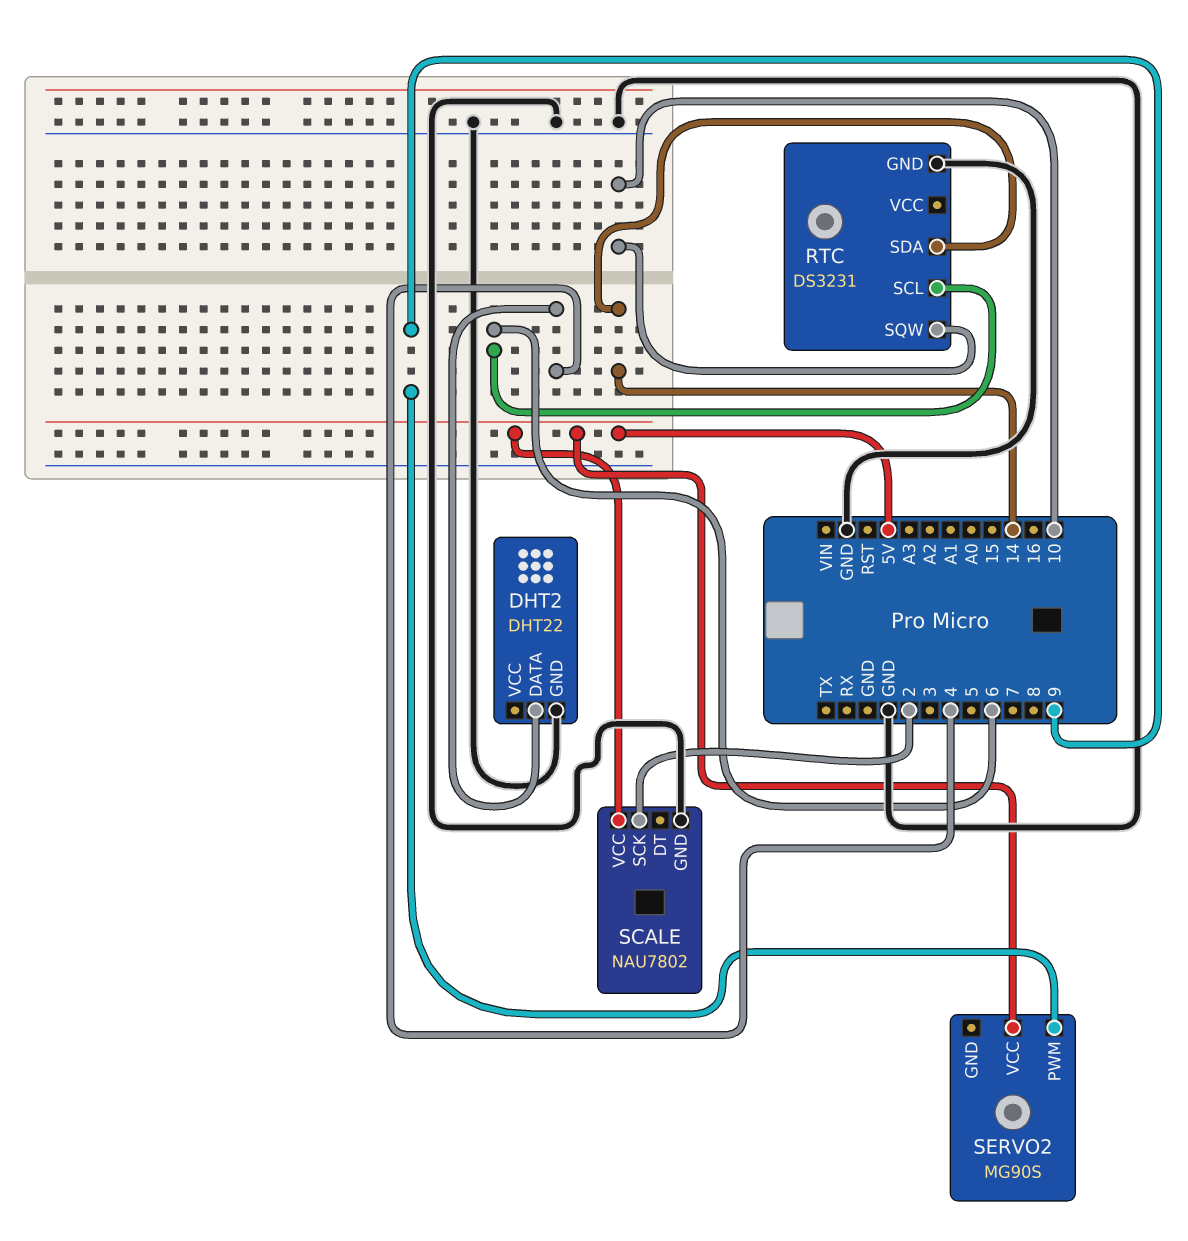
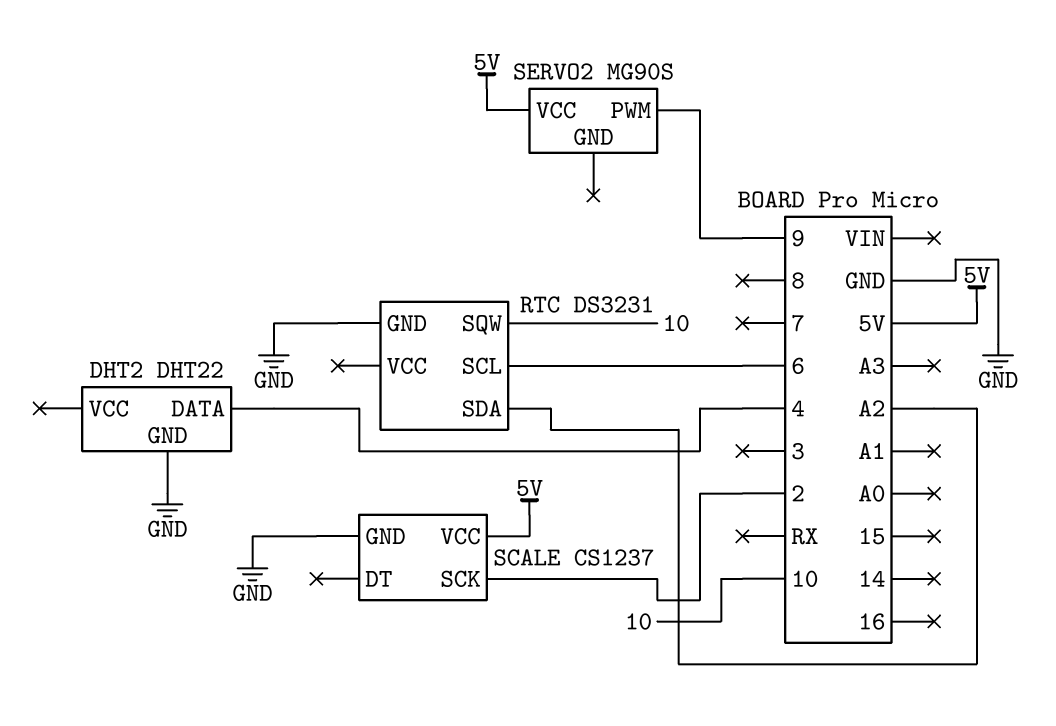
RTC pin SDA: 14 -> A2
SCALE: NAU7802 -> CS1237

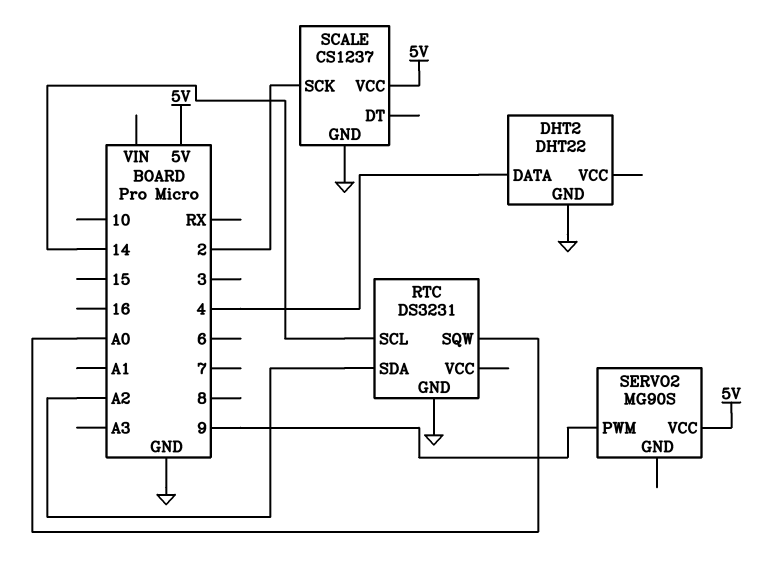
RTC pin SCL: 6 -> 14
RTC pin SQW: 10 -> A0

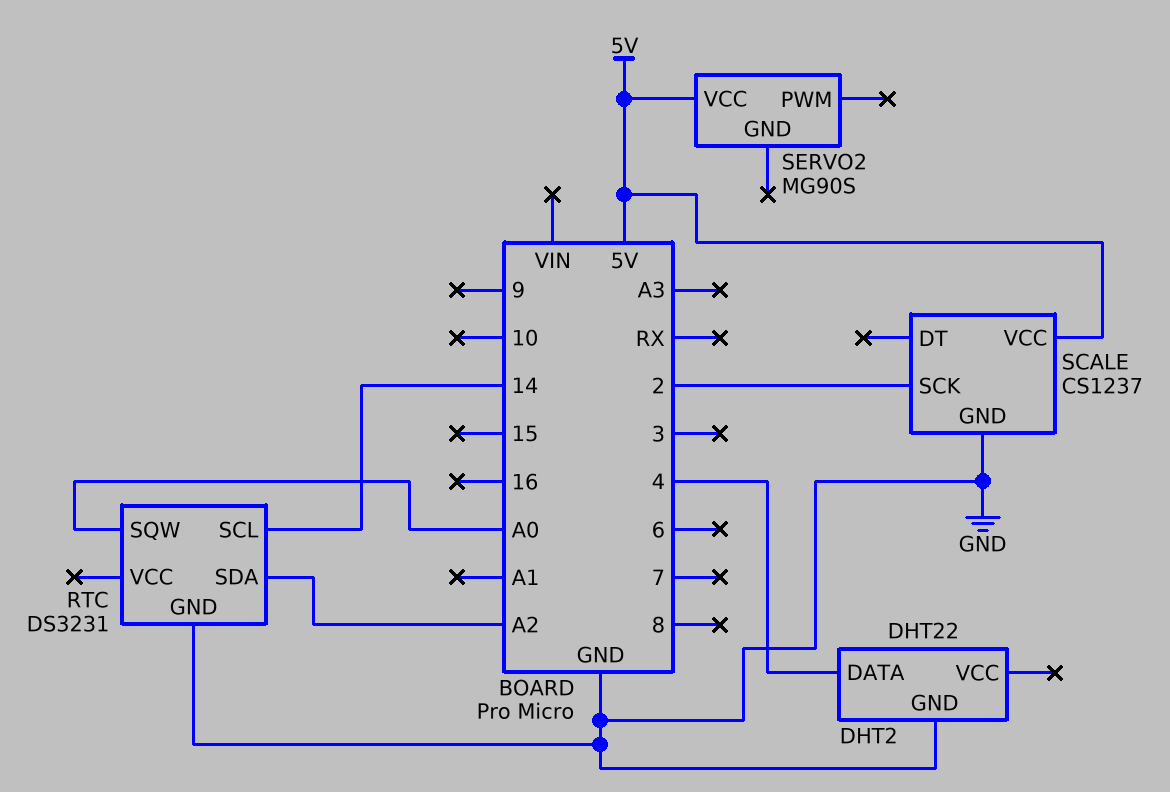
SERVO2 pin PWM: 9 -> none

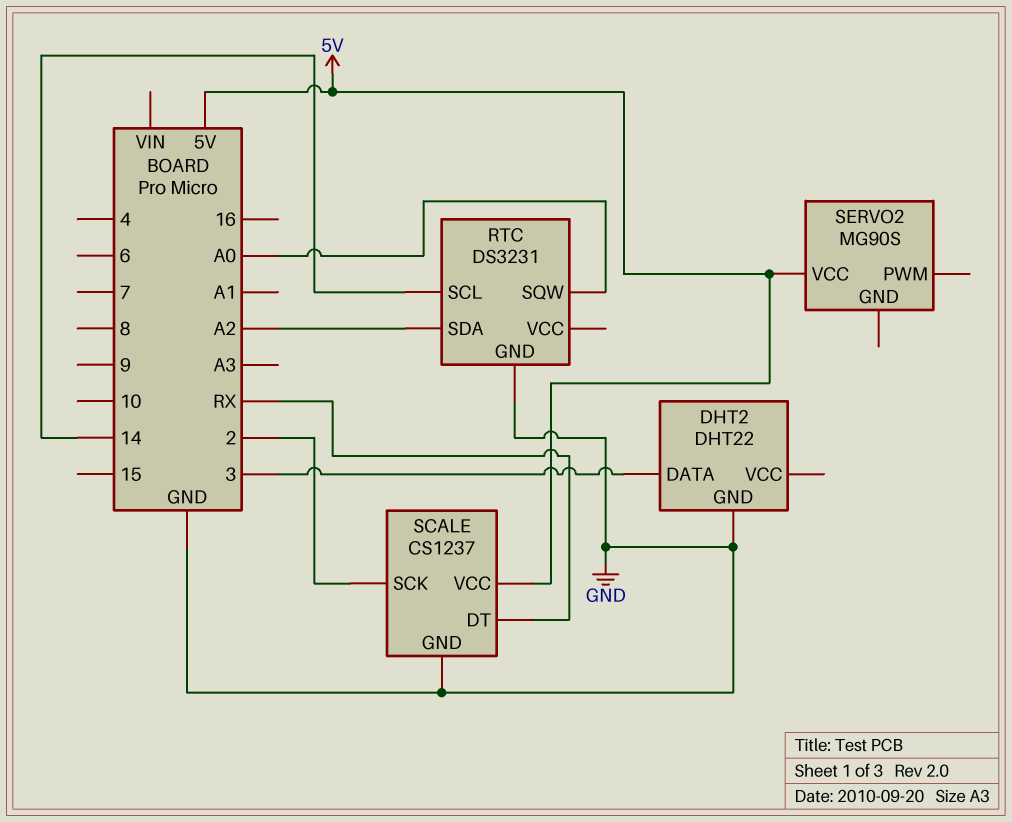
DHT2 pin DATA: 4 -> 3
SCALE pin DT: none -> RX

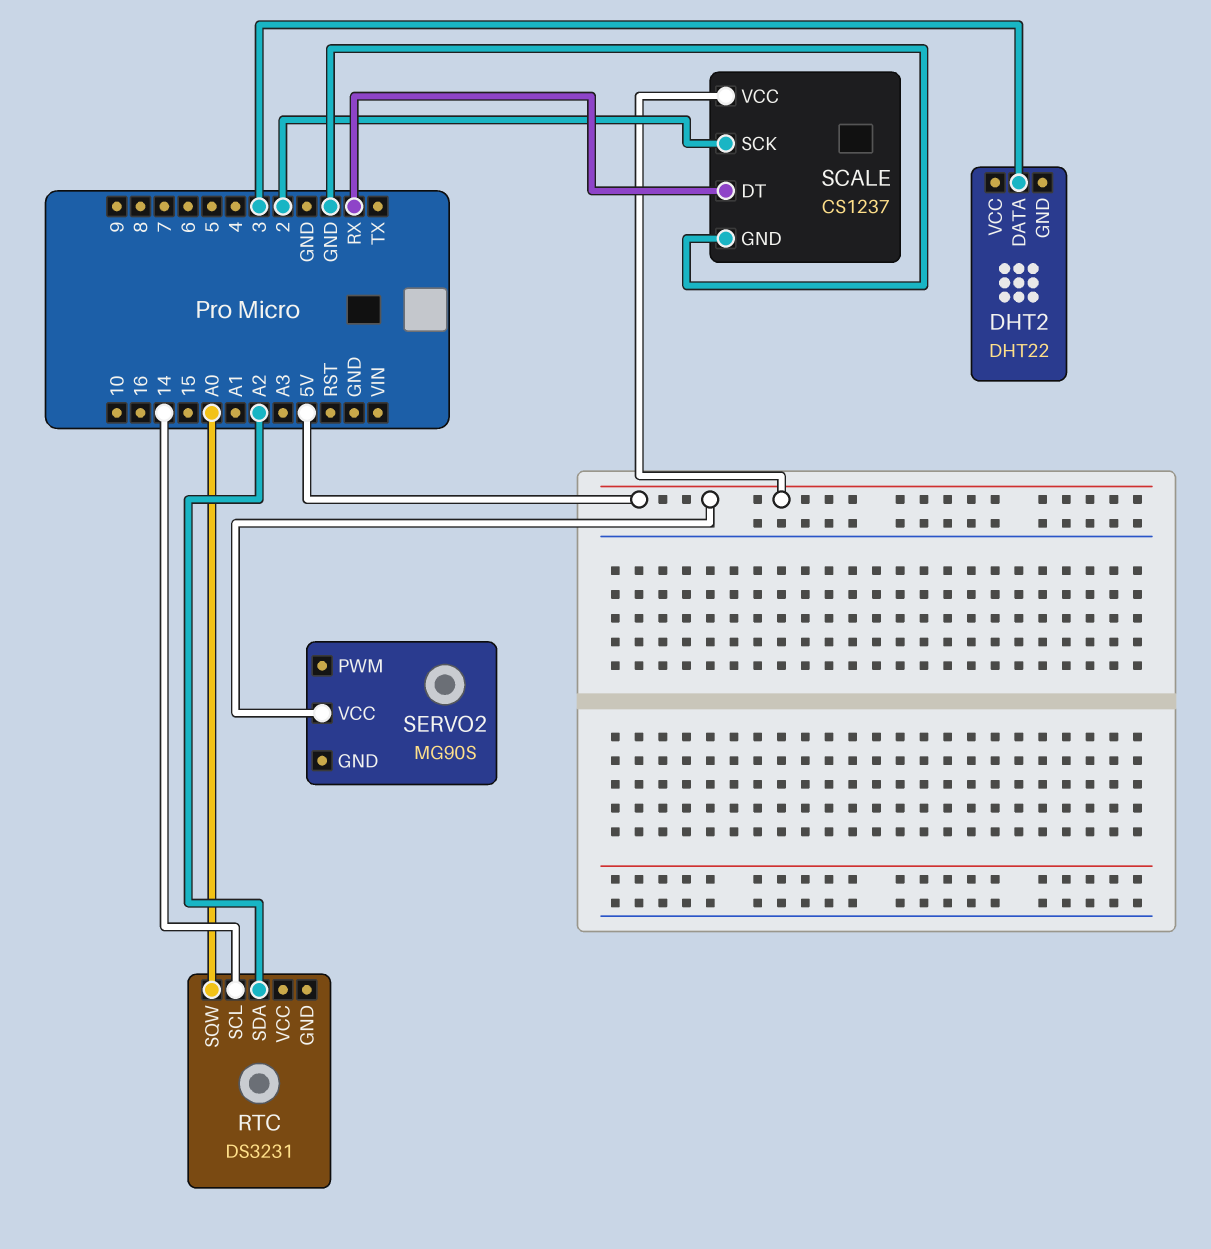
DHT2 pin GND: GND -> none
RTC pin GND: GND -> none

